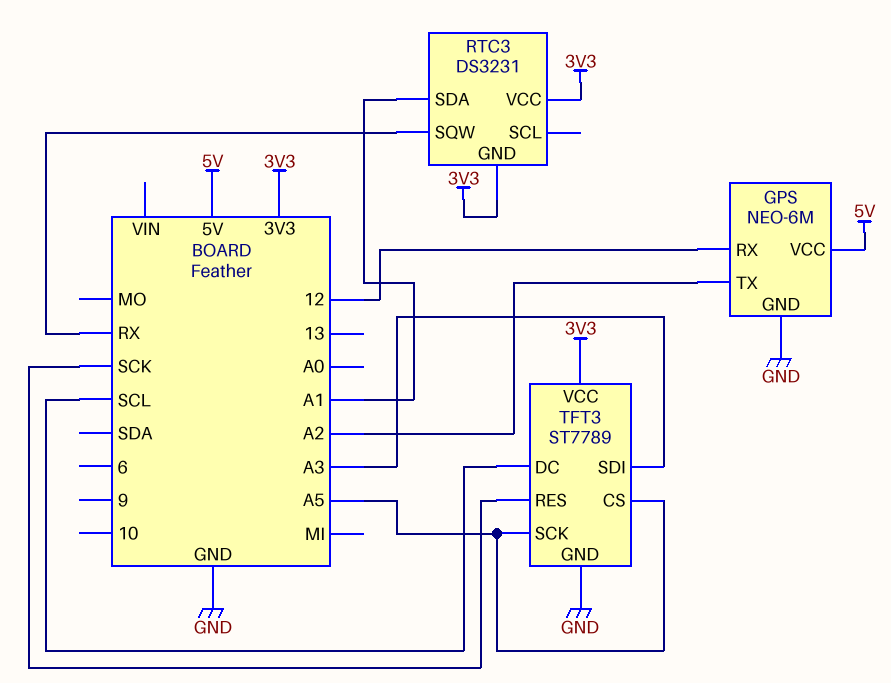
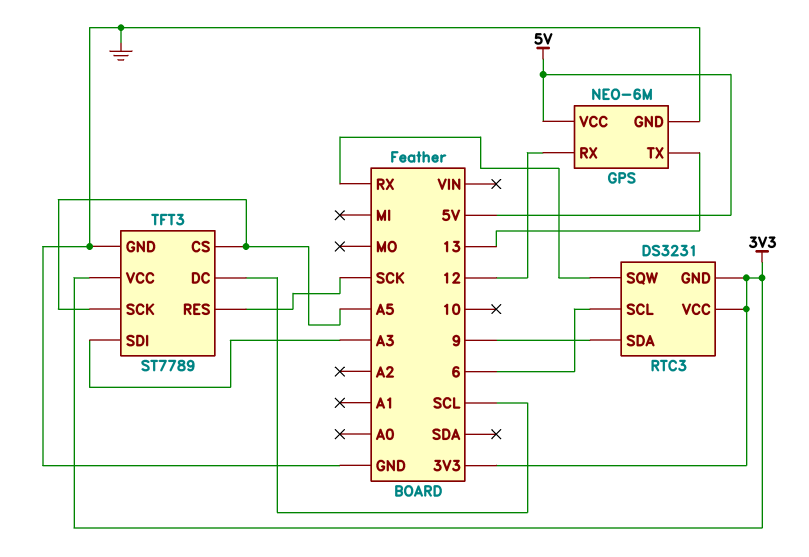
GPS pin TX: A2 -> 13
RTC3 pin SCL: none -> 6
RTC3 pin SDA: A1 -> 9

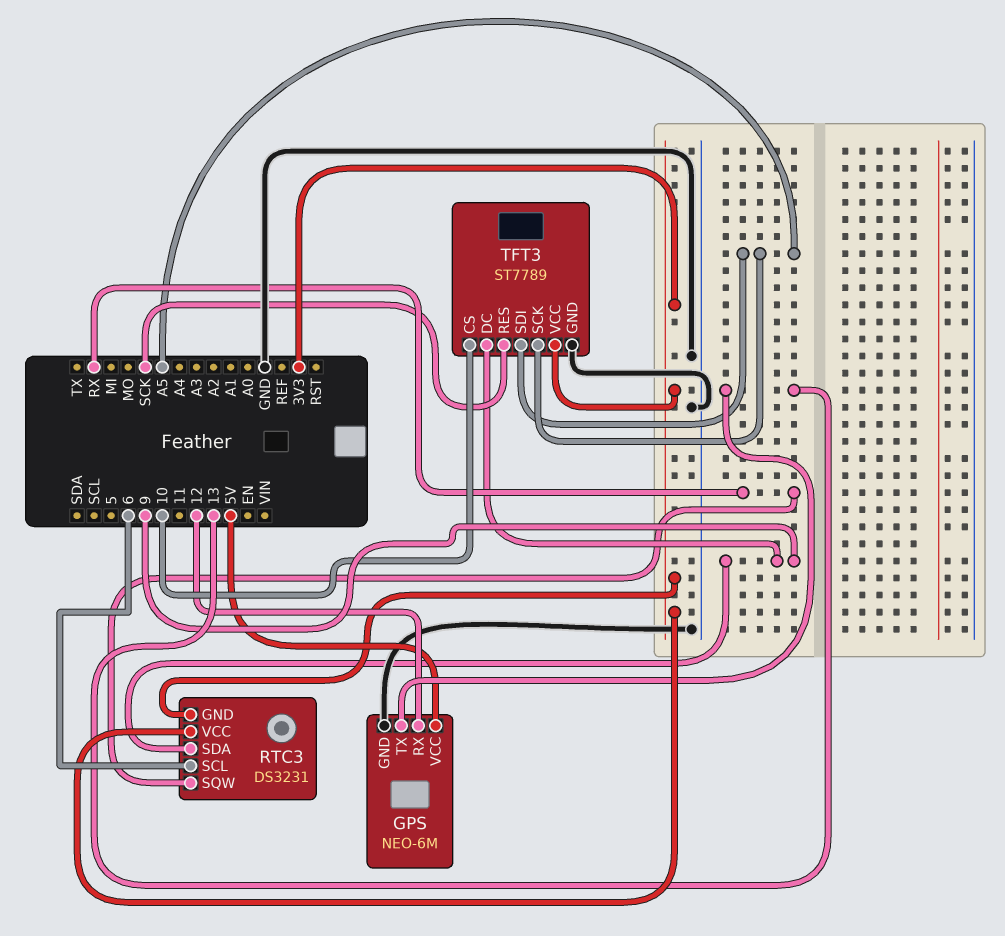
TFT3 pin CS: A5 -> 10
TFT3 pin DC: SCL -> 9
TFT3 pin SDI: A3 -> A5

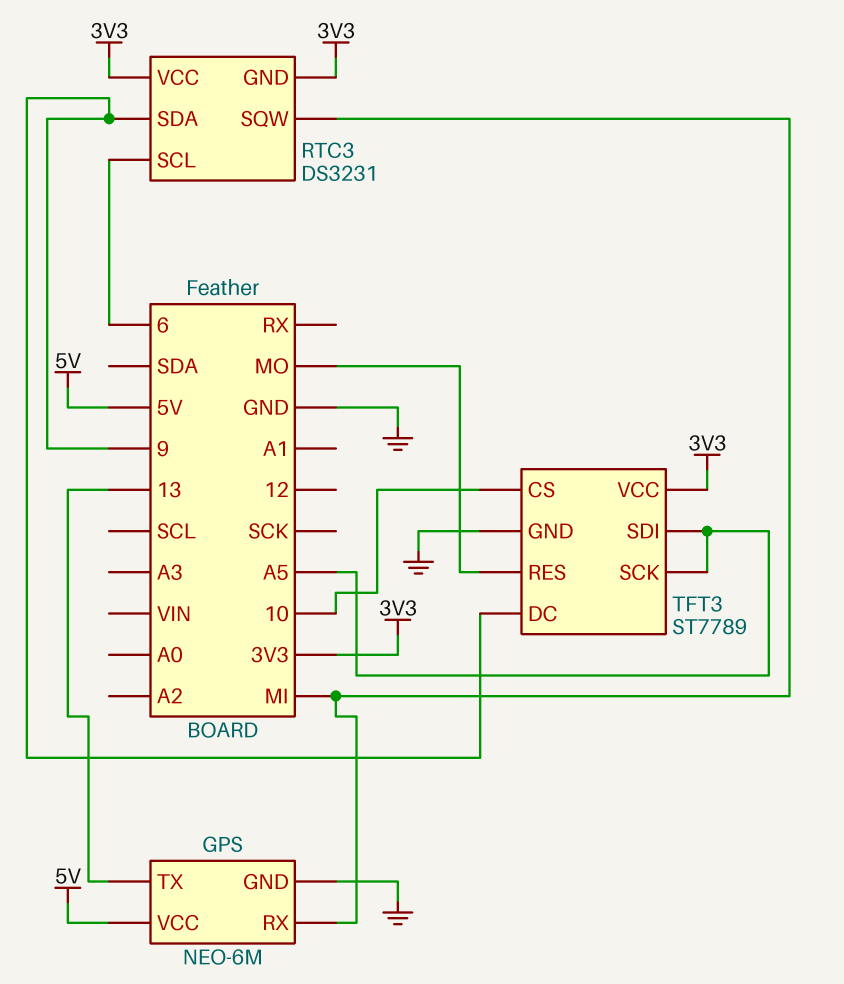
GPS pin RX: 12 -> MI
RTC3 pin SQW: RX -> MI
TFT3 pin RES: SCK -> MO

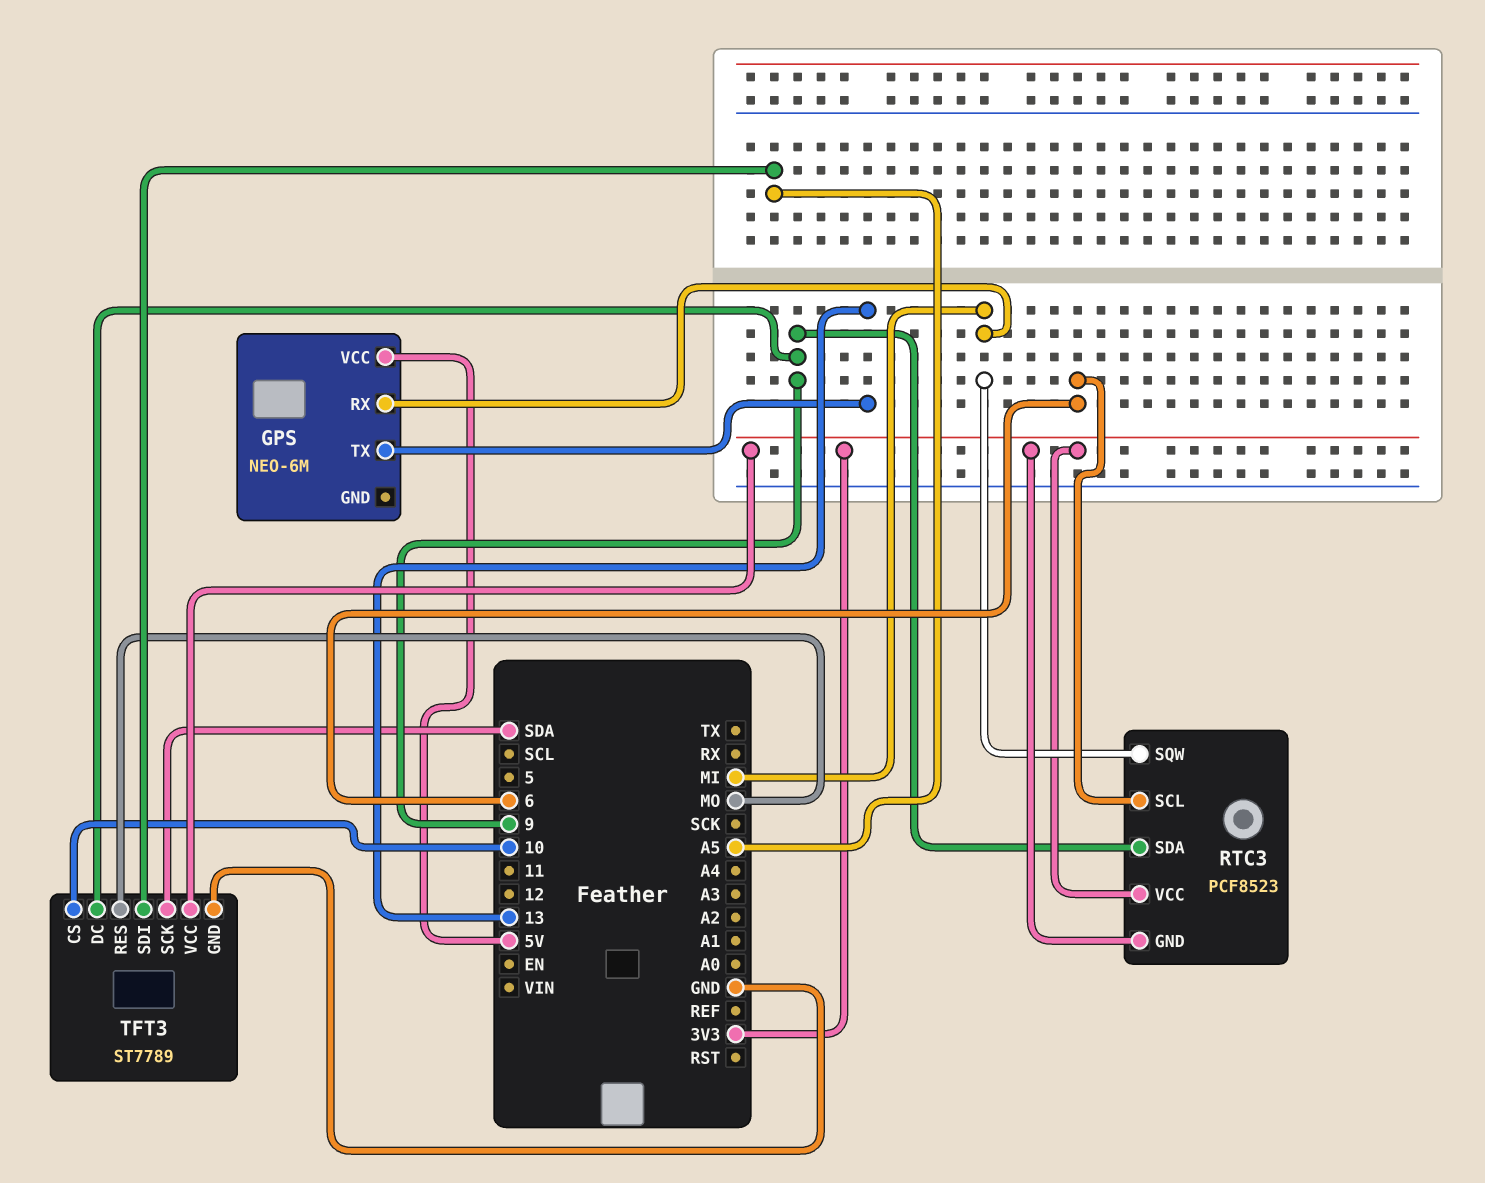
GPS pin GND: GND -> none
RTC3: DS3231 -> PCF8523
TFT3 pin SCK: A5 -> SDA

